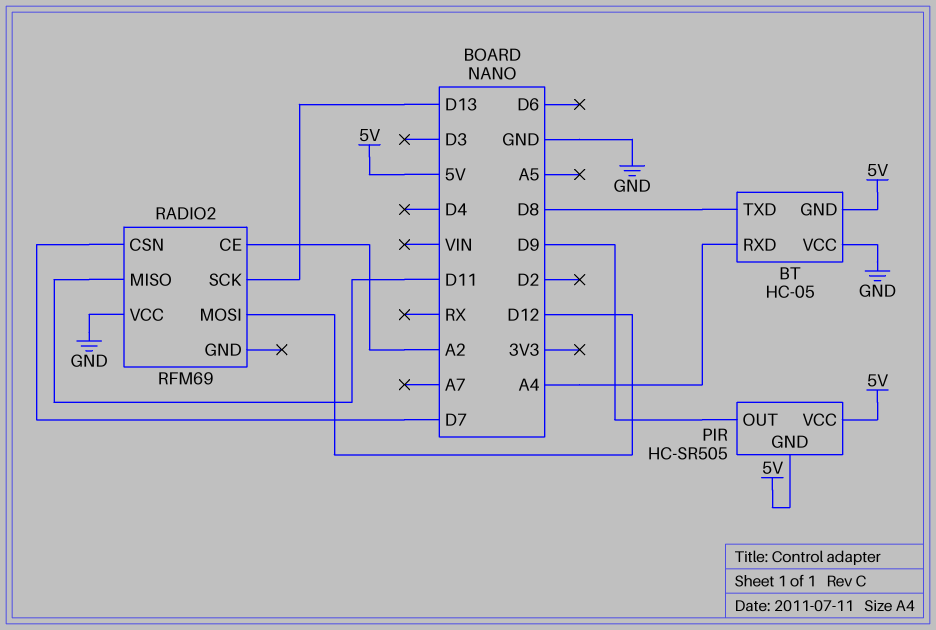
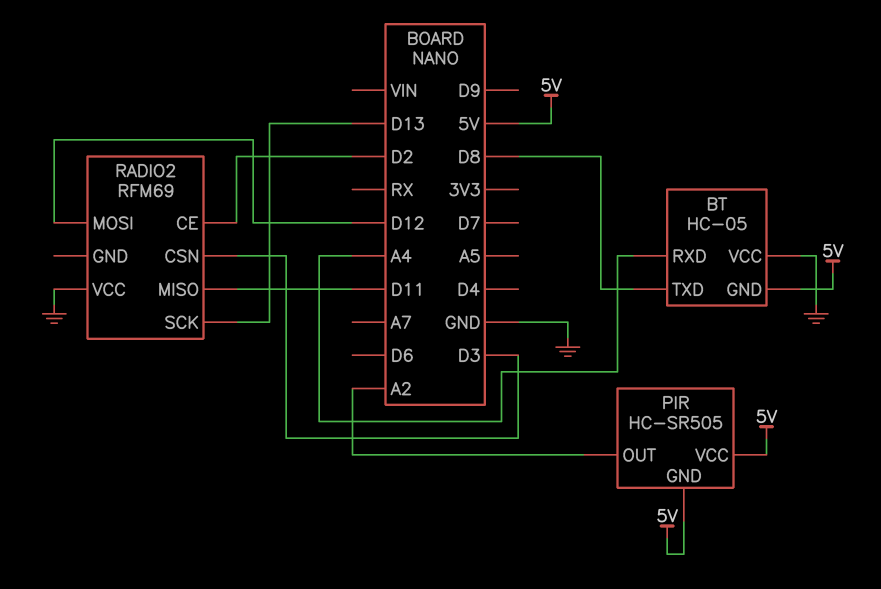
PIR pin OUT: D9 -> A2
RADIO2 pin CE: A2 -> D2
RADIO2 pin CSN: D7 -> D3

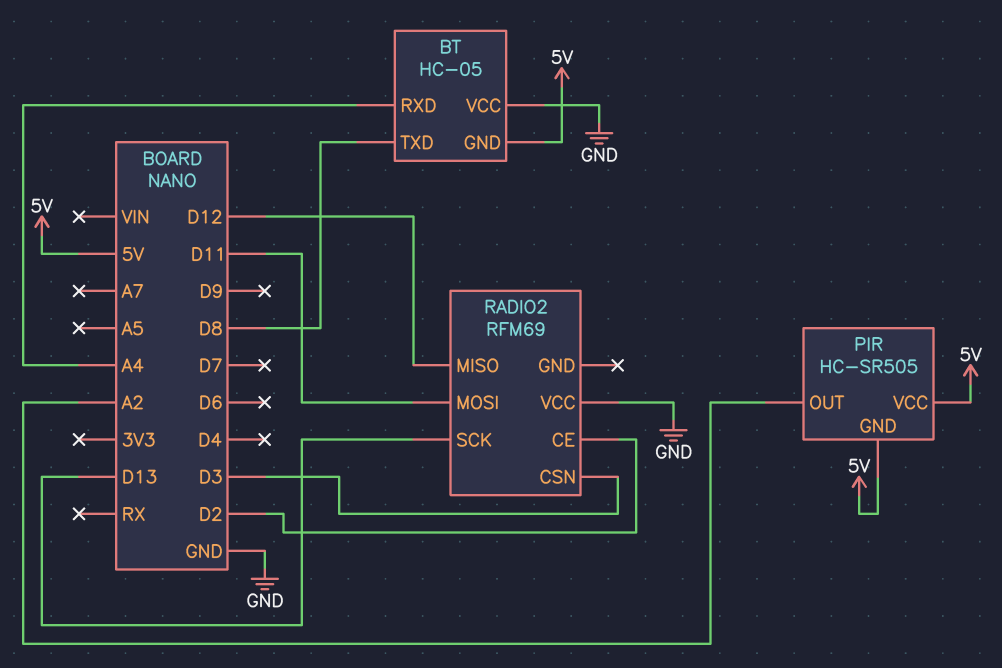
RADIO2 pin MISO: D11 -> D12
RADIO2 pin MOSI: D12 -> D11

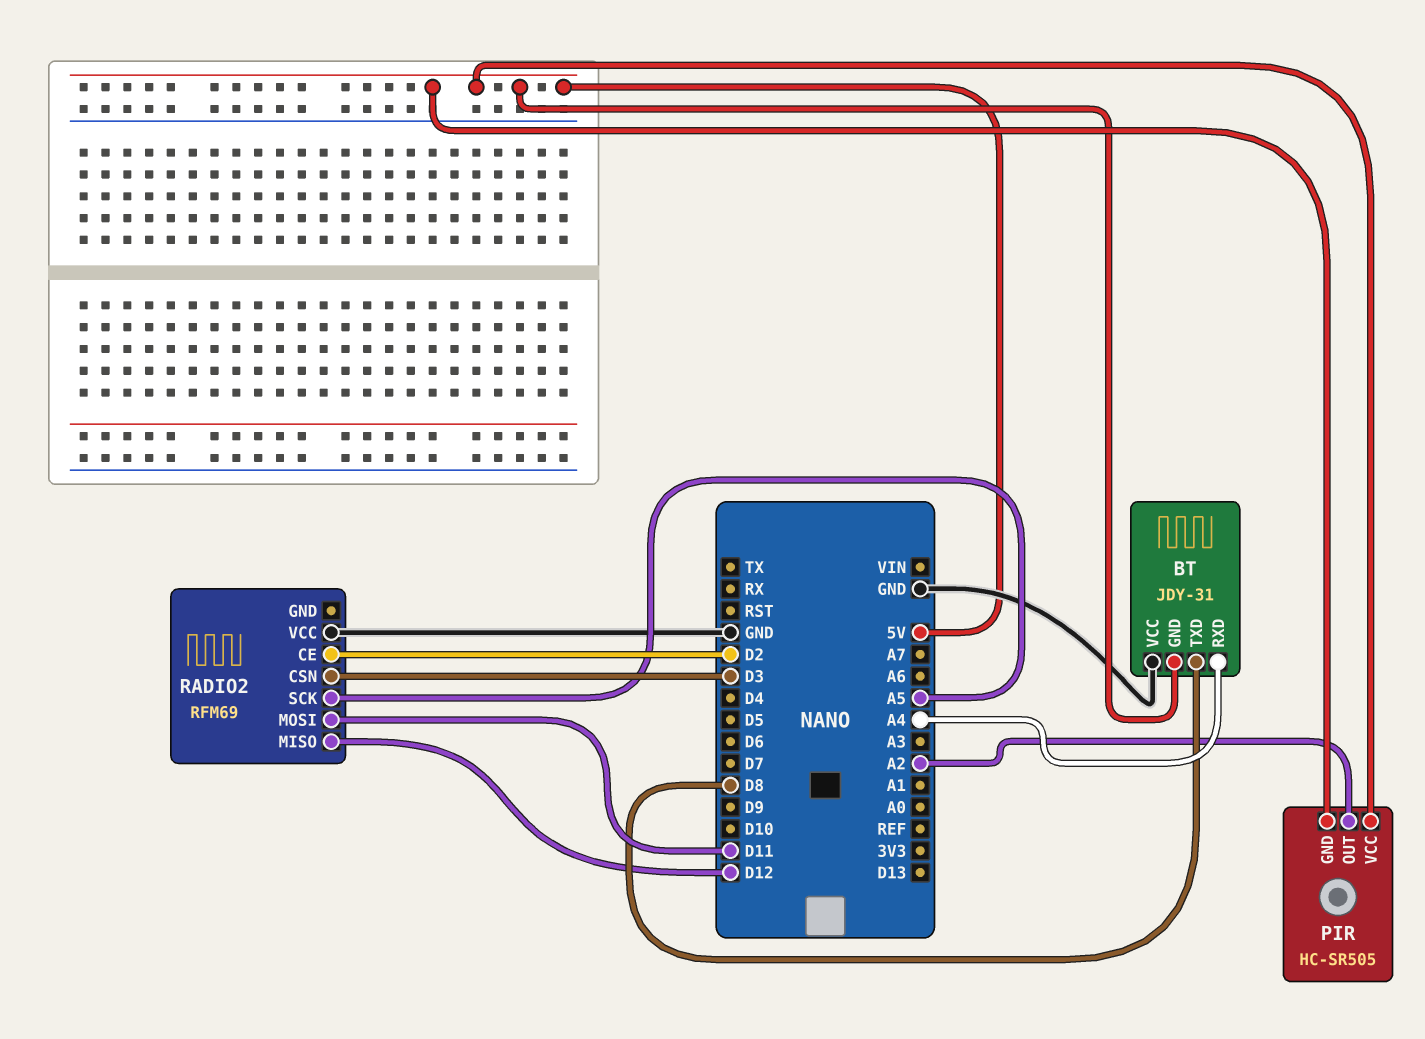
BT: HC-05 -> JDY-31
RADIO2 pin SCK: D13 -> A5

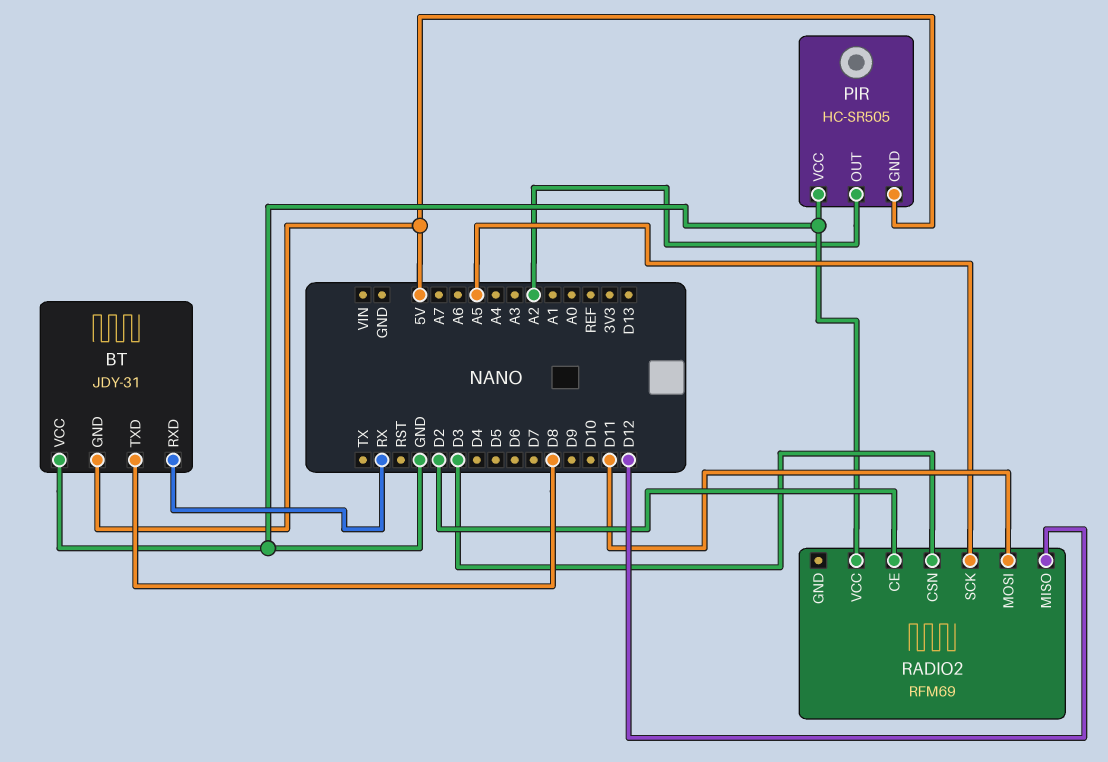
BT pin RXD: A4 -> RX
PIR pin VCC: 5V -> GND

